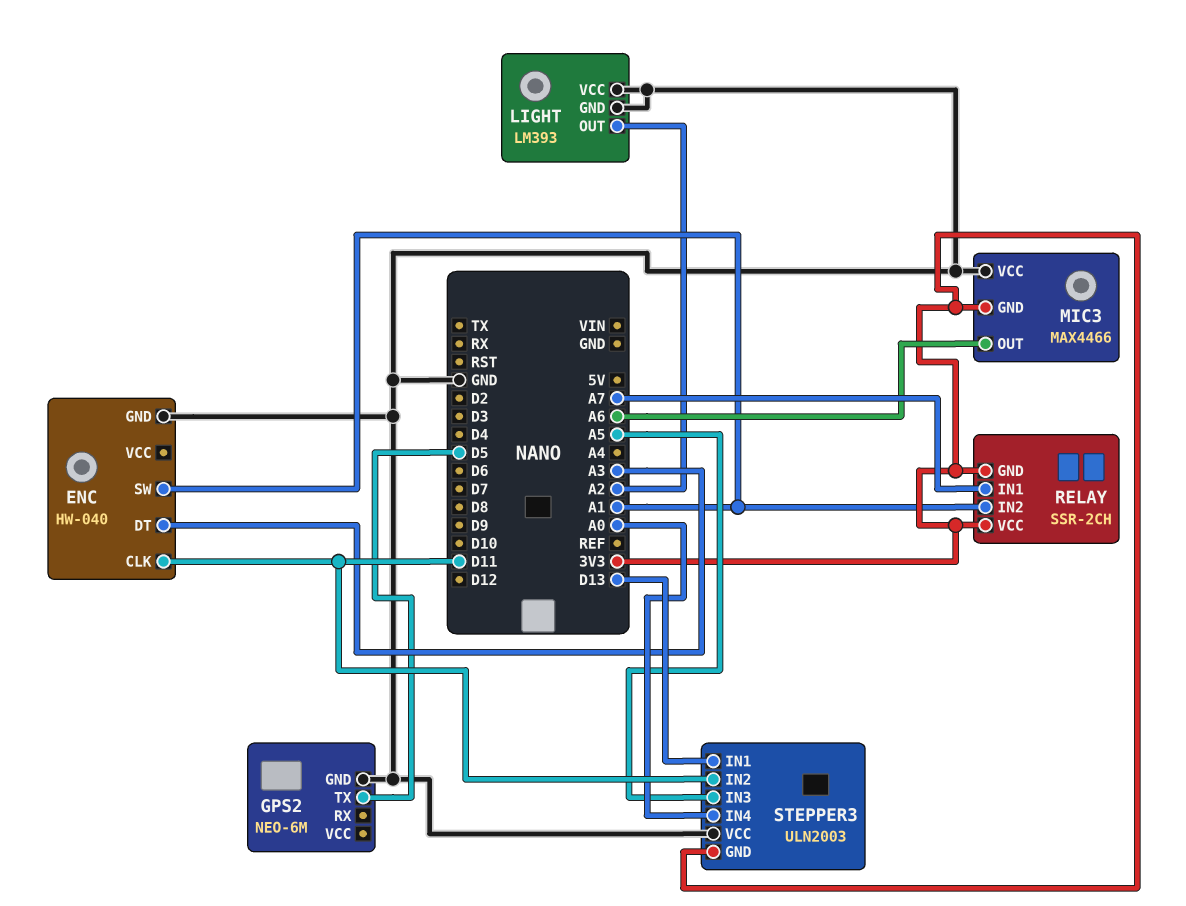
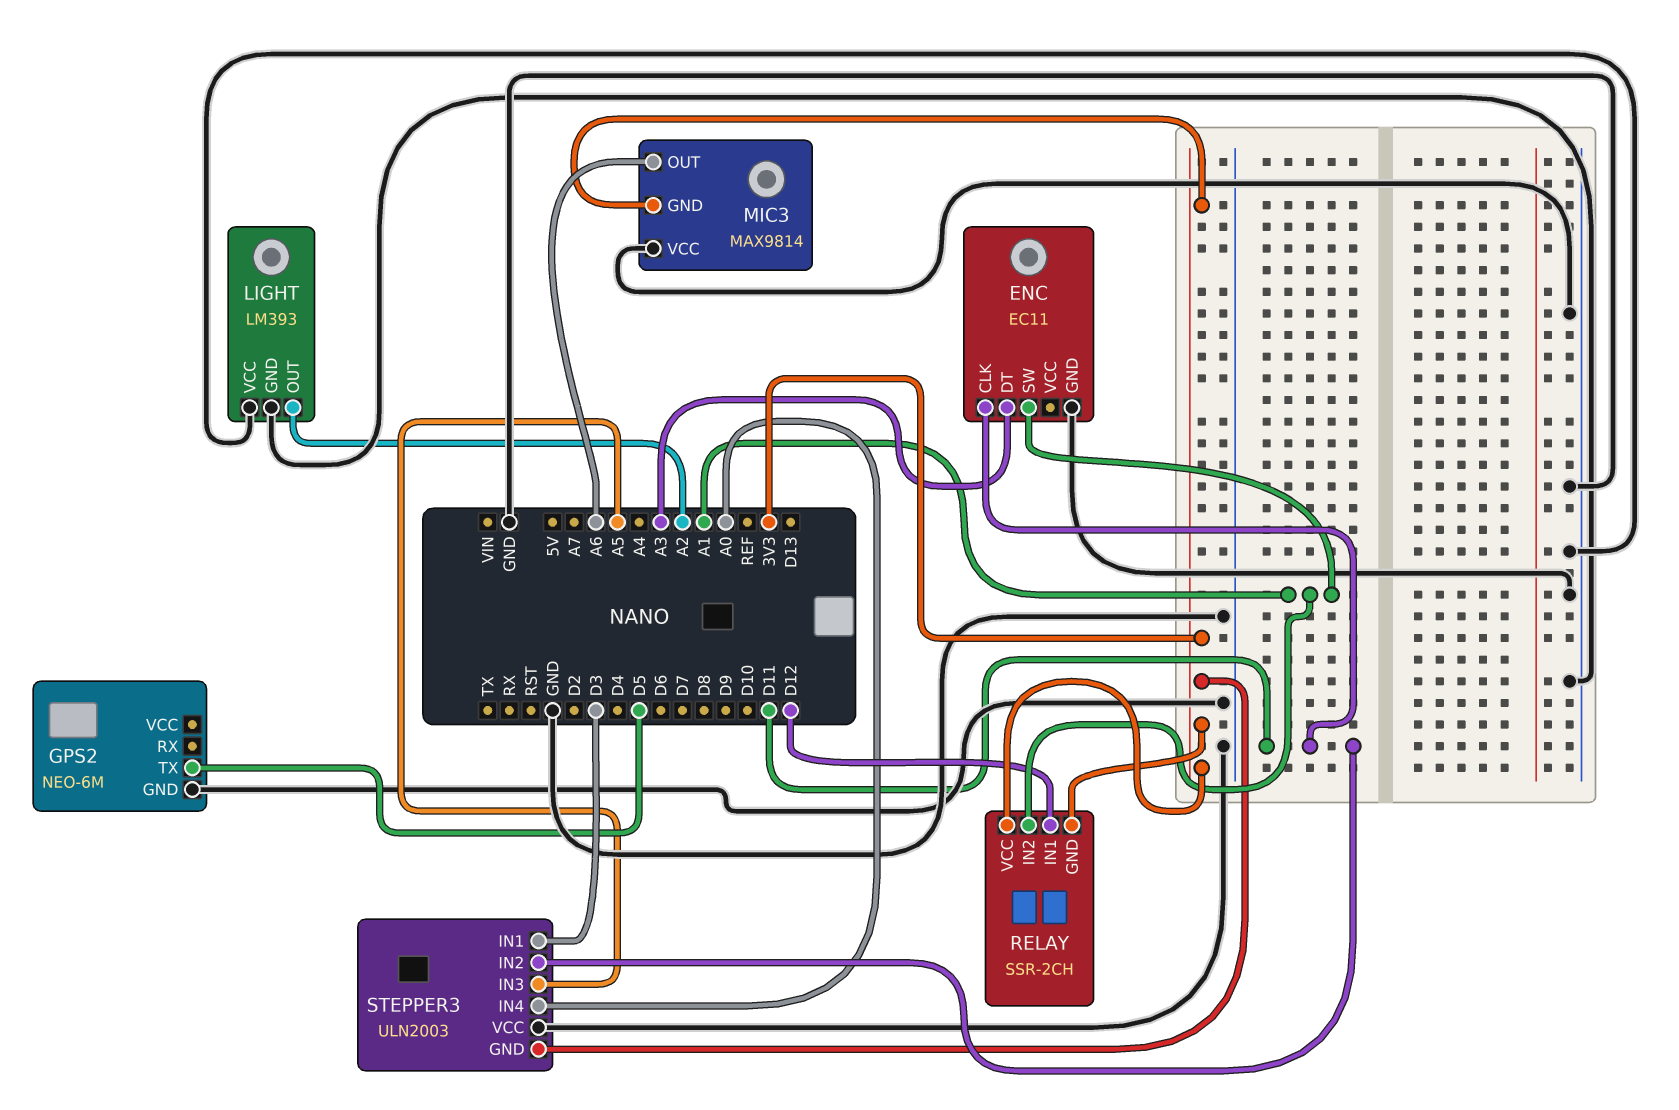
ENC: HW-040 -> EC11
MIC3: MAX4466 -> MAX9814
RELAY pin IN1: A7 -> D12
STEPPER3 pin IN1: D13 -> D3

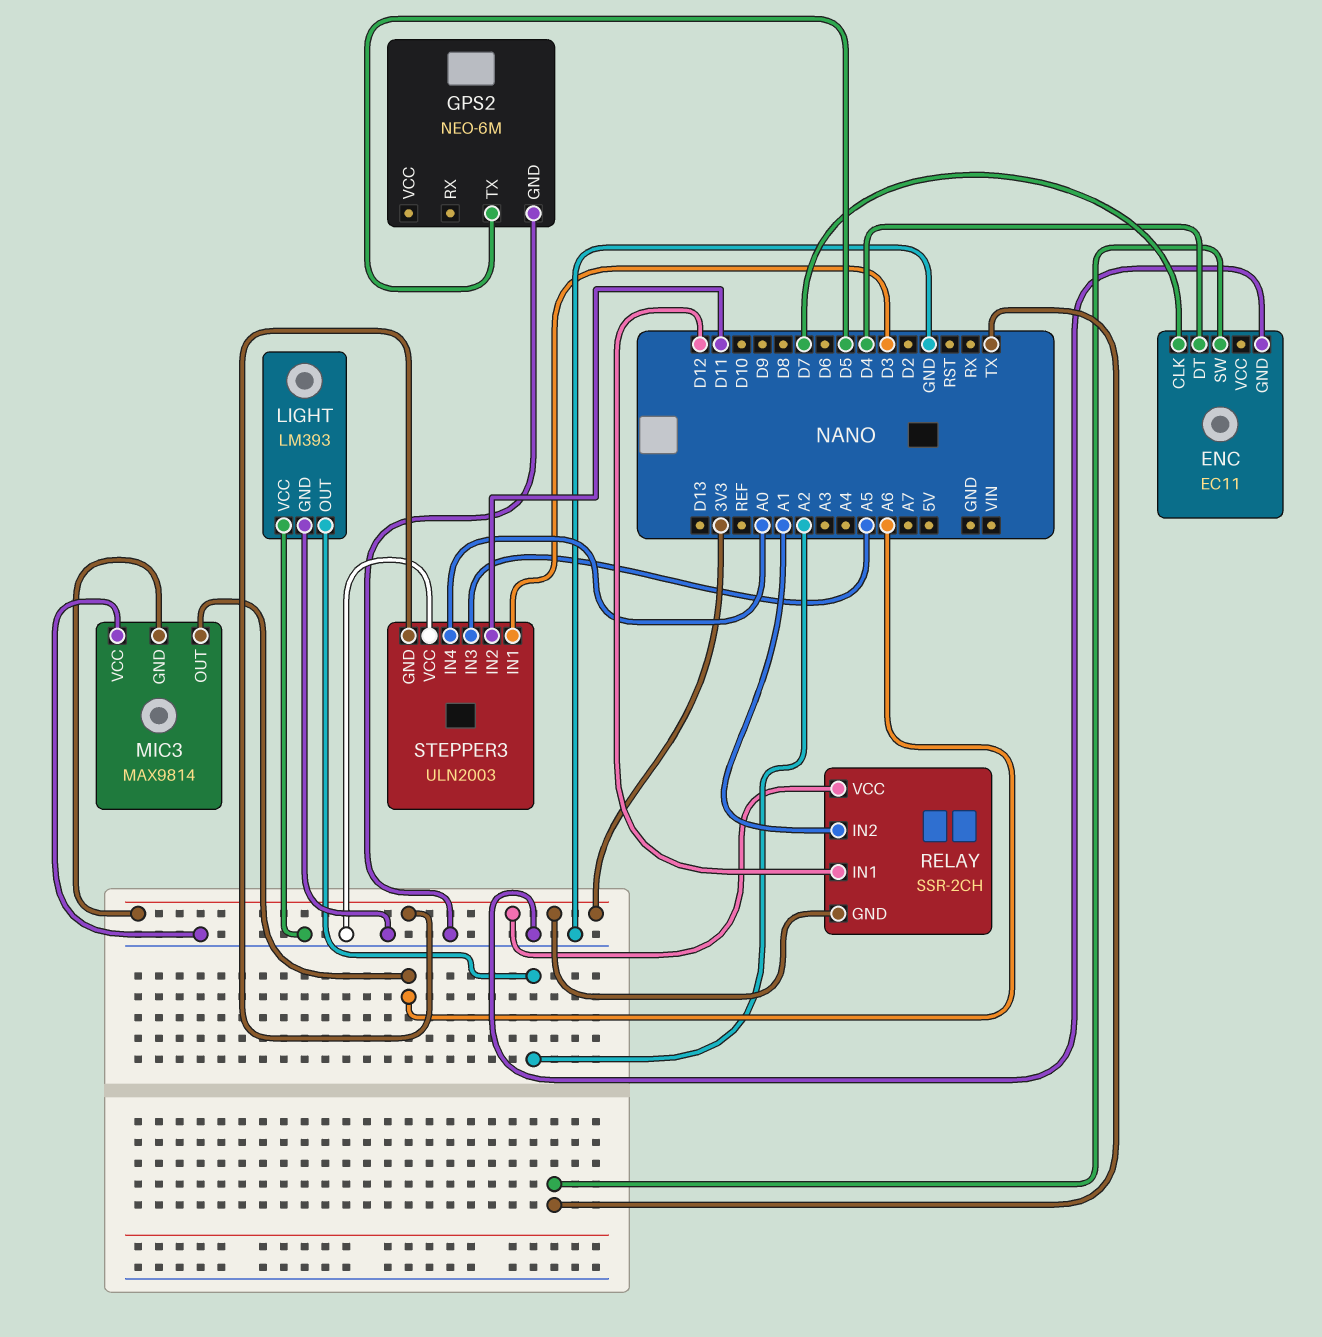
ENC pin CLK: D11 -> D7
ENC pin DT: A3 -> D4
ENC pin SW: A1 -> TX

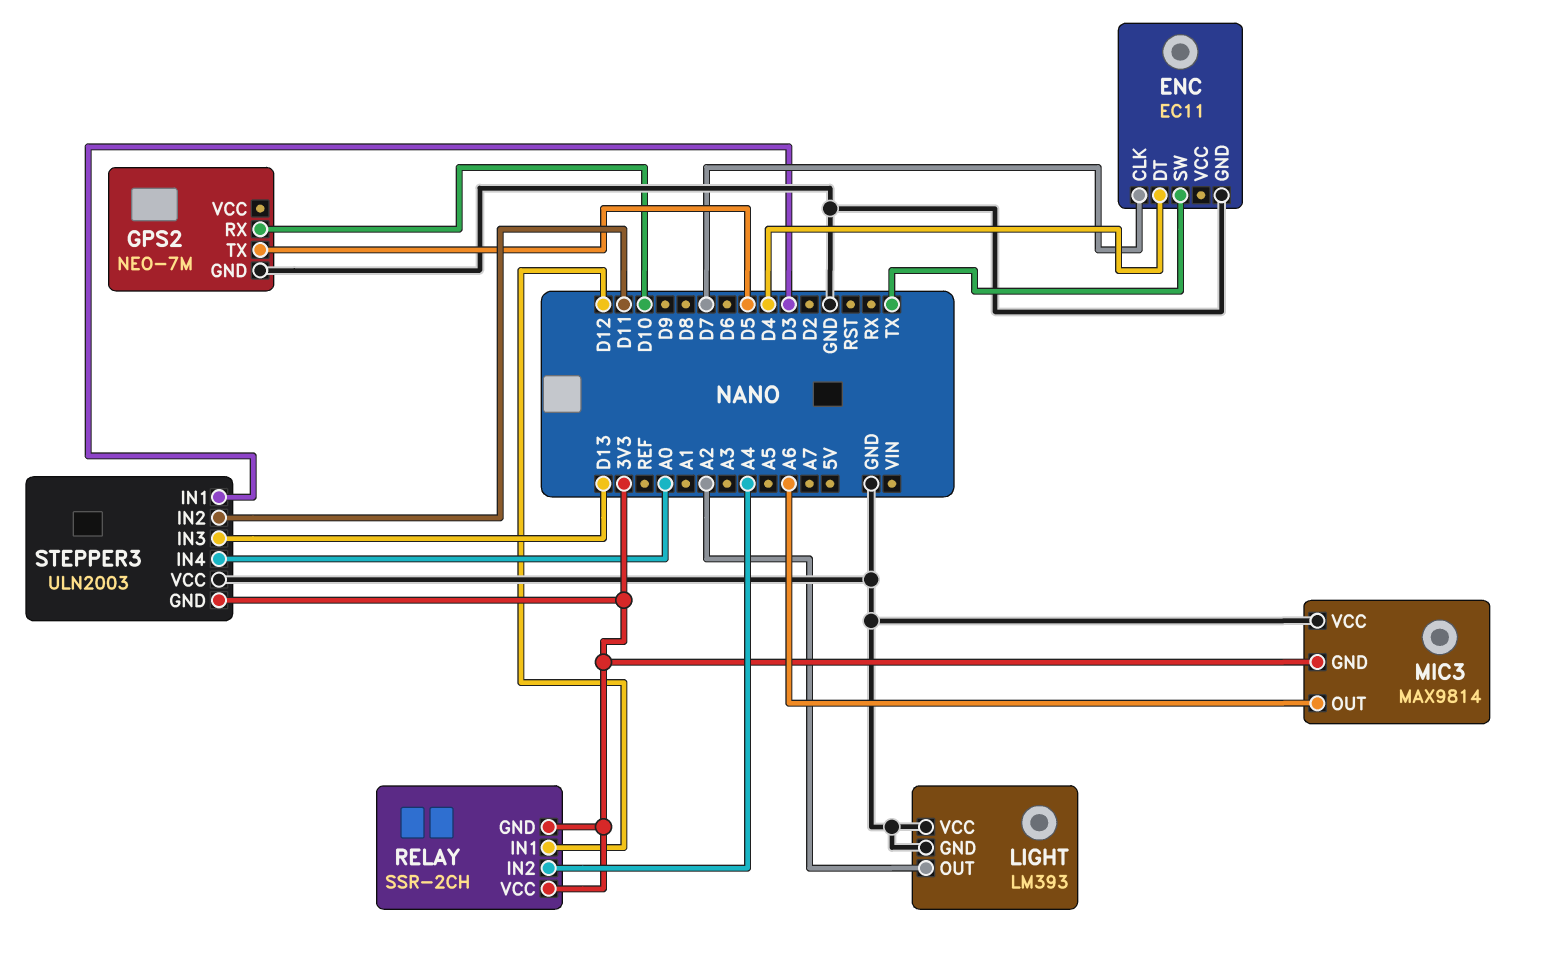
GPS2: NEO-6M -> NEO-7M
GPS2 pin RX: none -> D10
RELAY pin IN2: A1 -> A4
STEPPER3 pin IN3: A5 -> D13

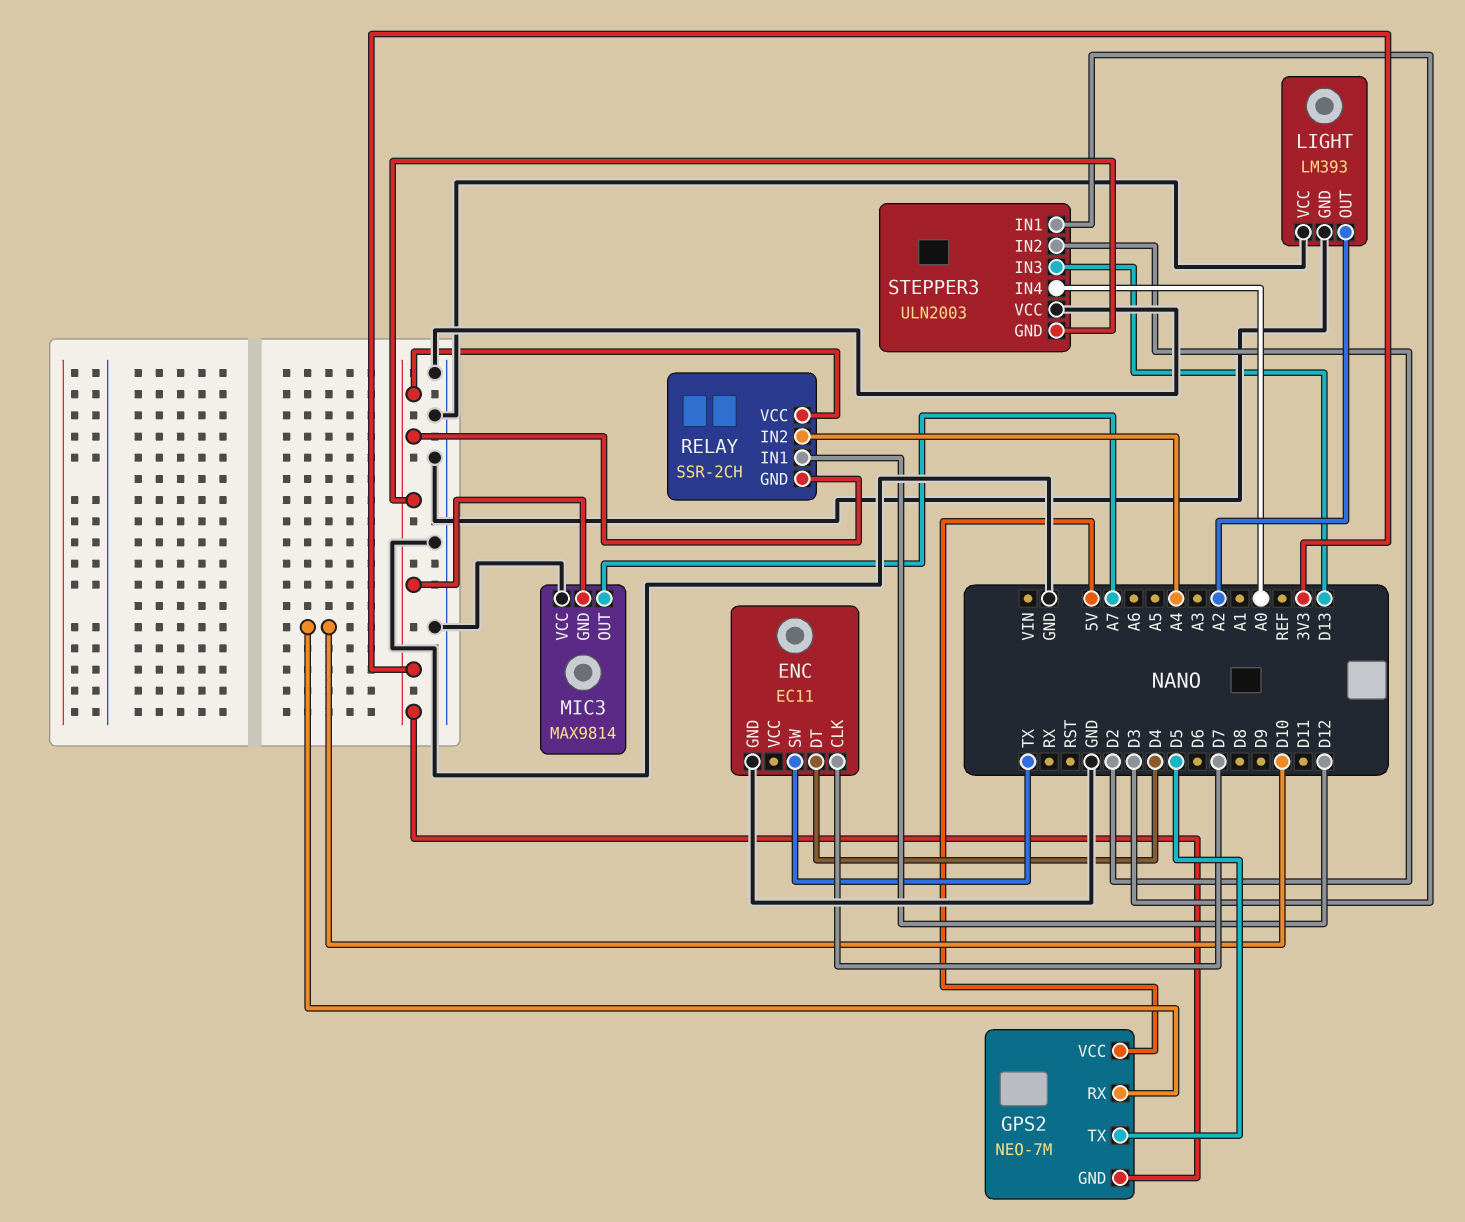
GPS2 pin GND: GND -> 3V3
GPS2 pin VCC: none -> 5V
MIC3 pin OUT: A6 -> A7
STEPPER3 pin IN2: D11 -> D2

